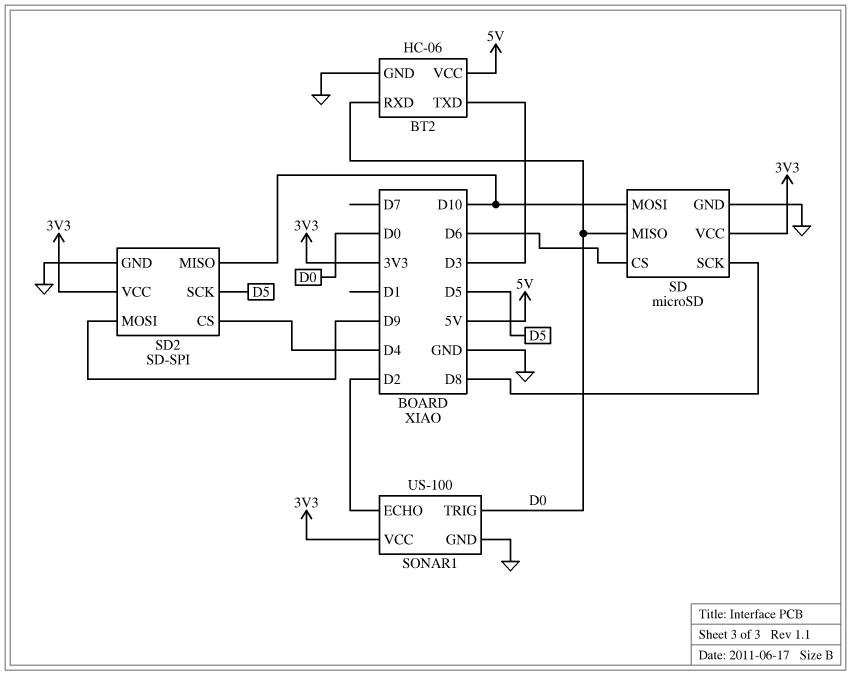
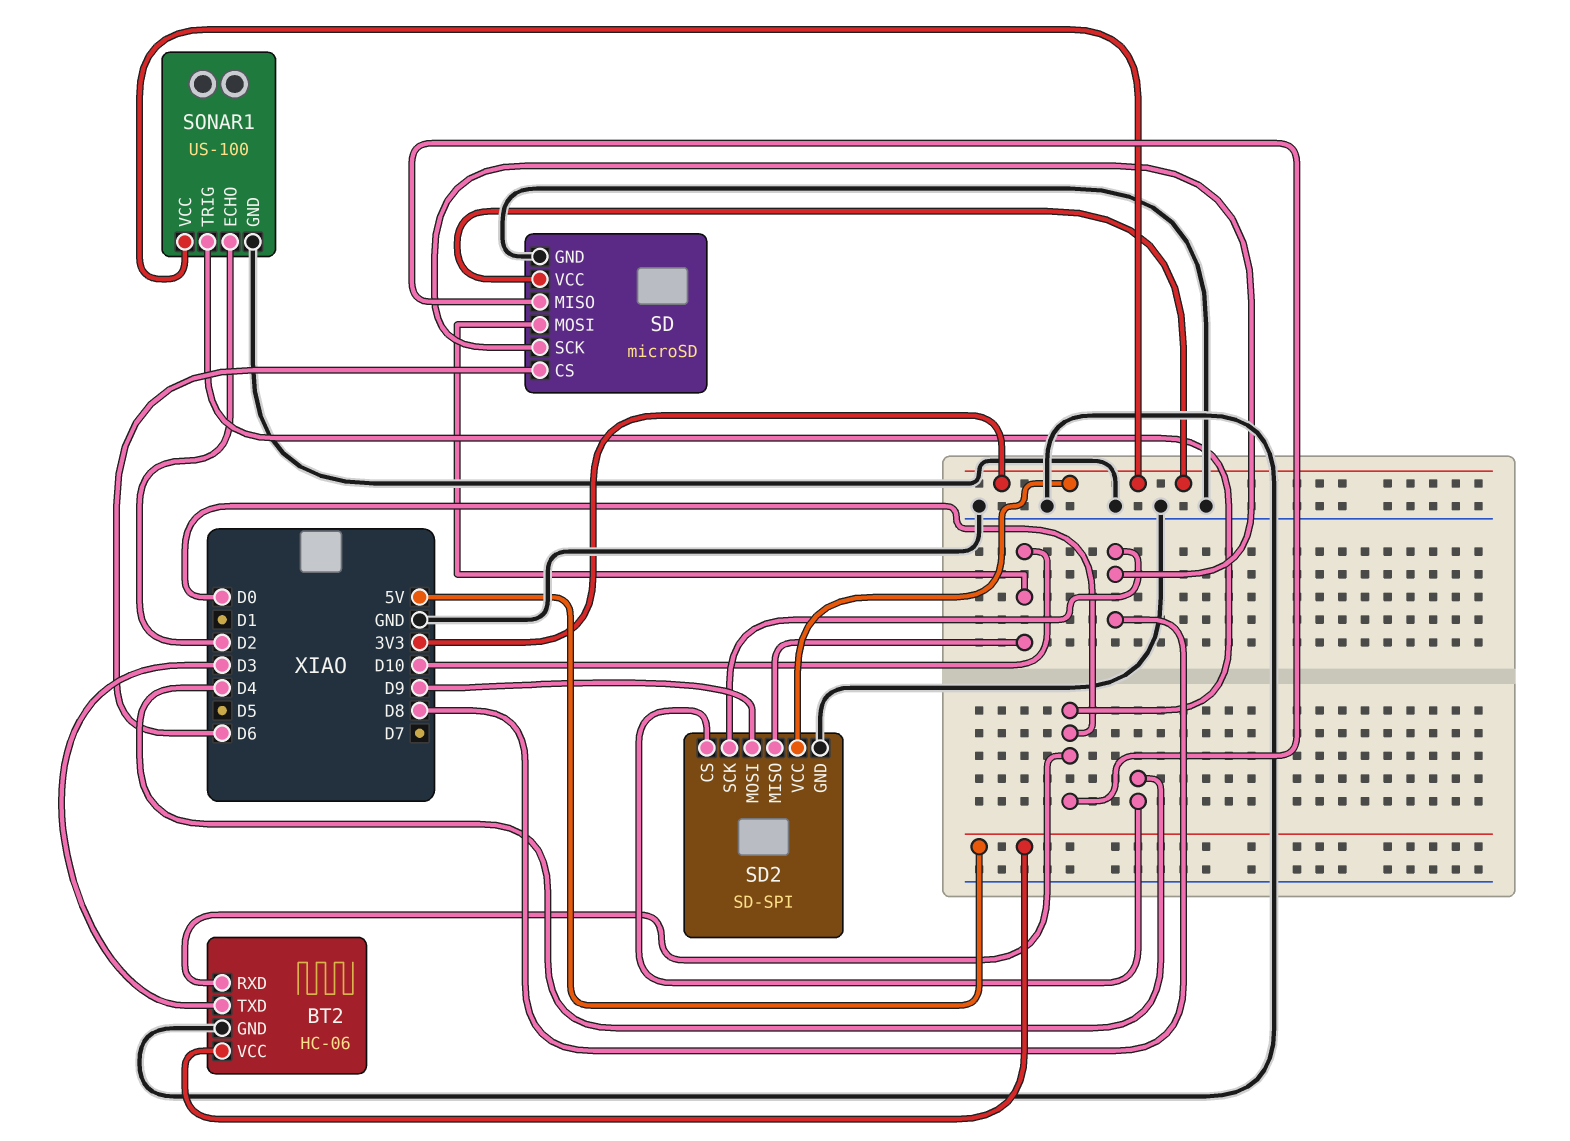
SD2 pin SCK: D5 -> D8

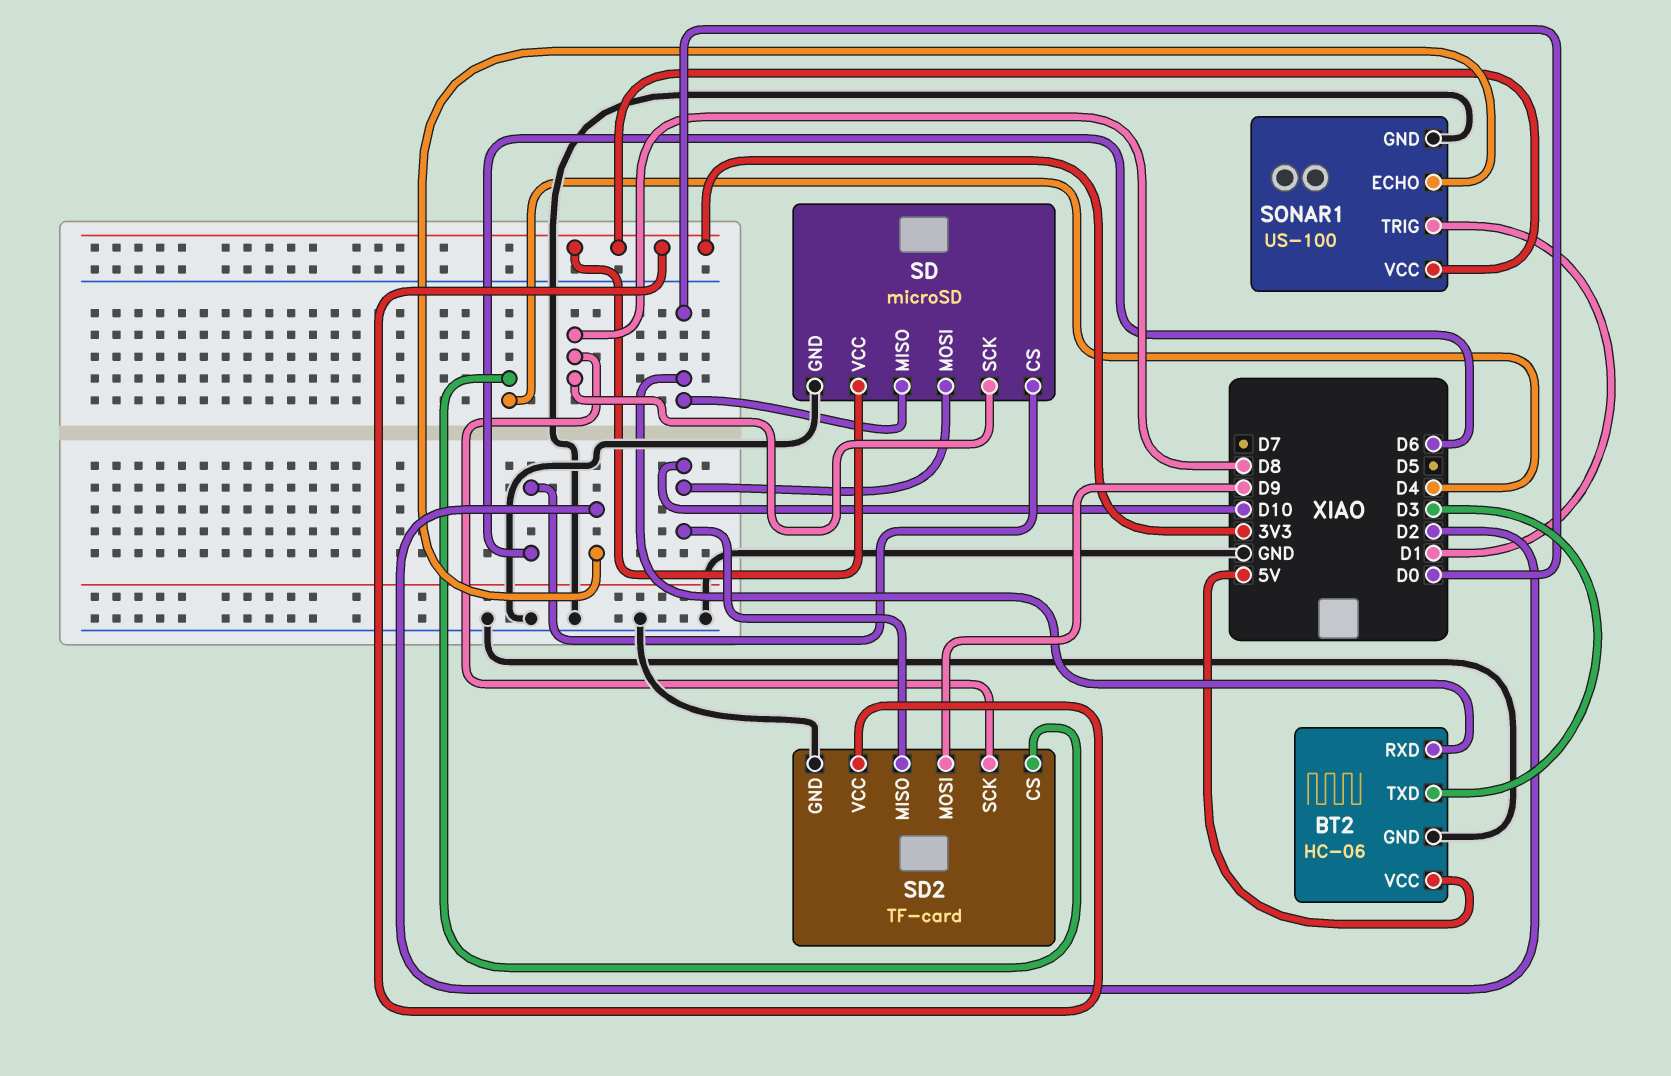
SD2: SD-SPI -> TF-card
SONAR1 pin TRIG: D0 -> D1

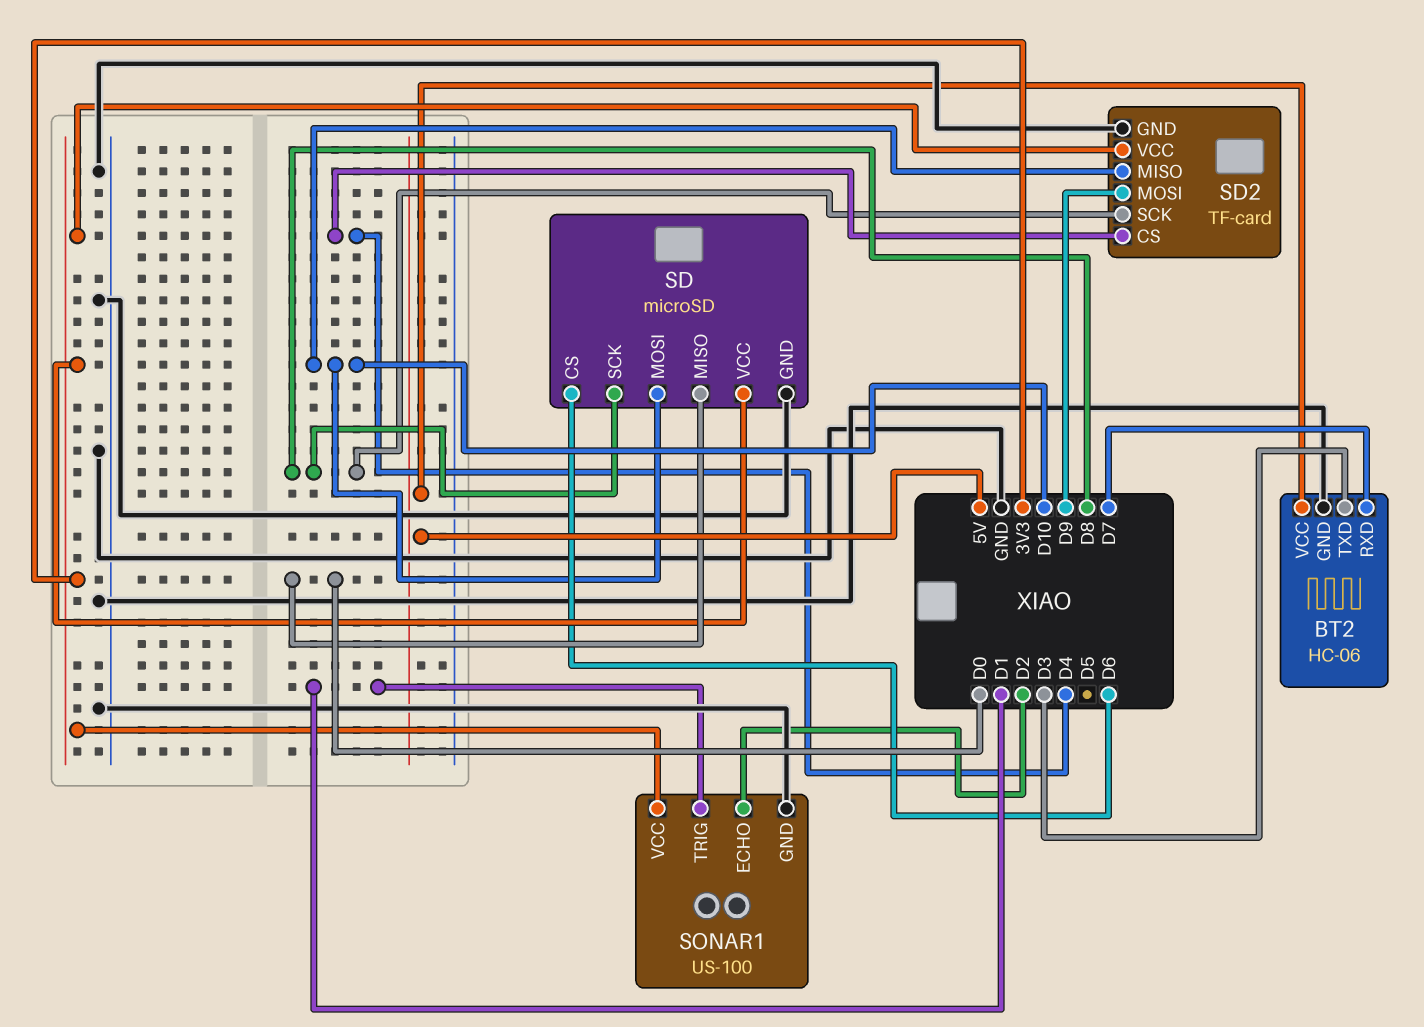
BT2 pin RXD: D0 -> D7

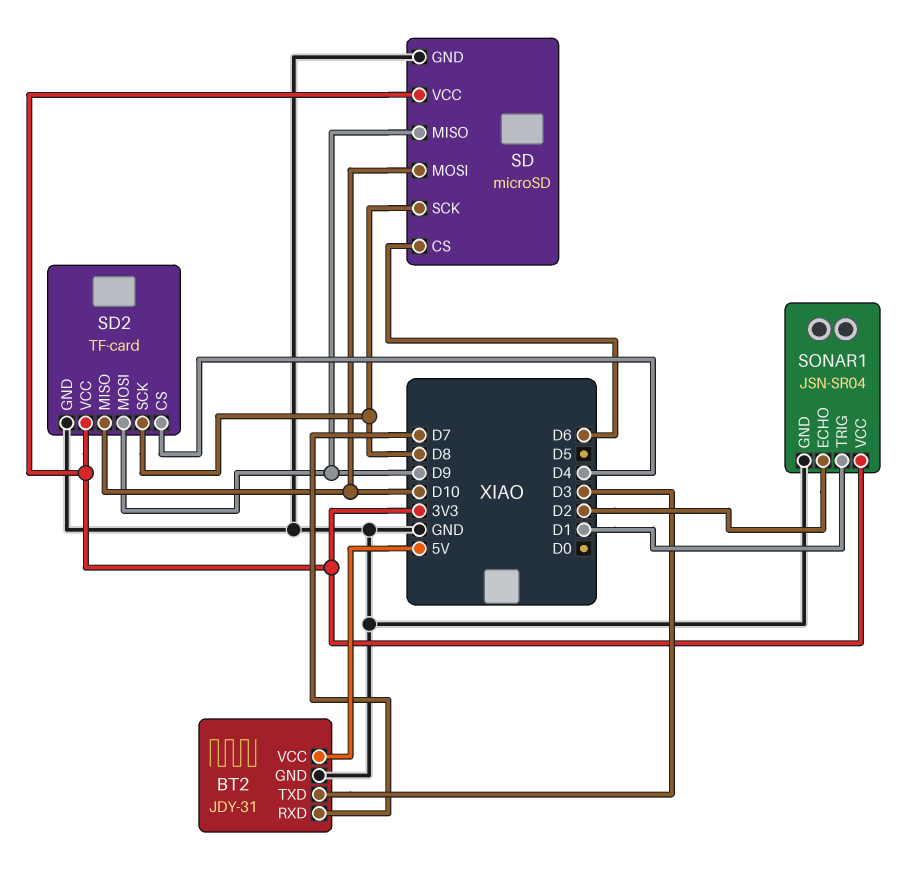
BT2: HC-06 -> JDY-31
SD pin MISO: D0 -> D9
SONAR1: US-100 -> JSN-SR04

